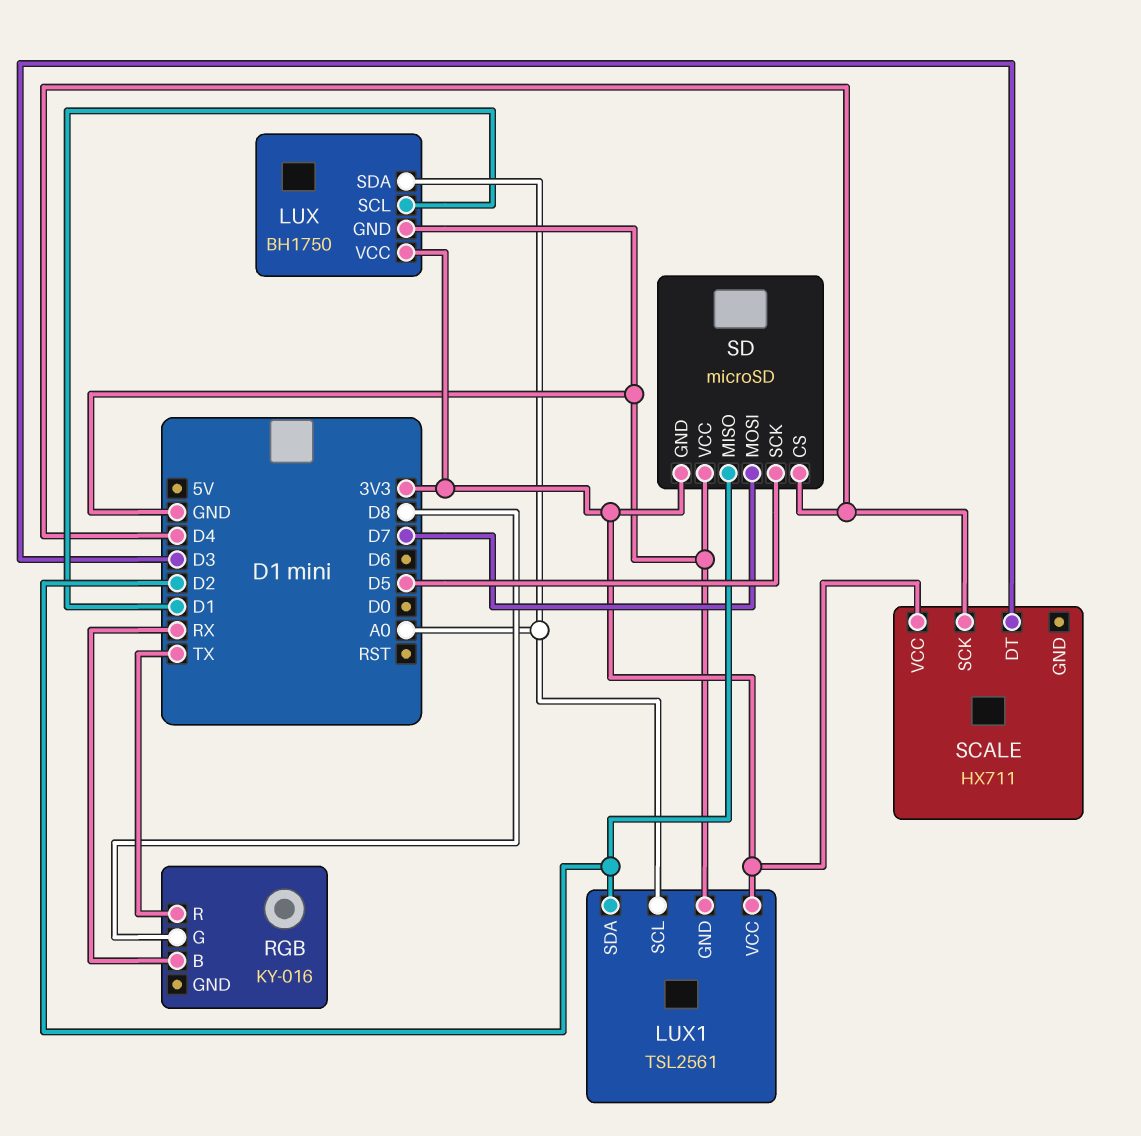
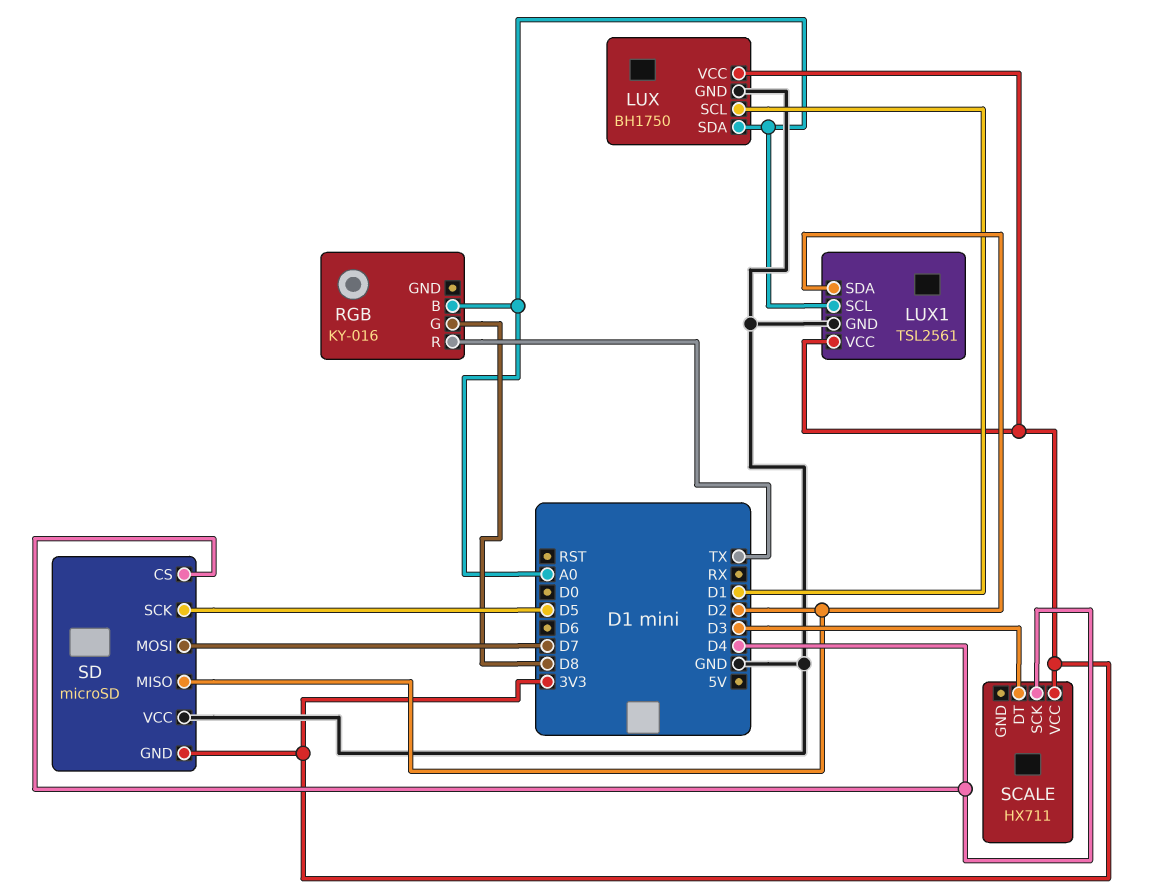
RGB pin B: RX -> A0

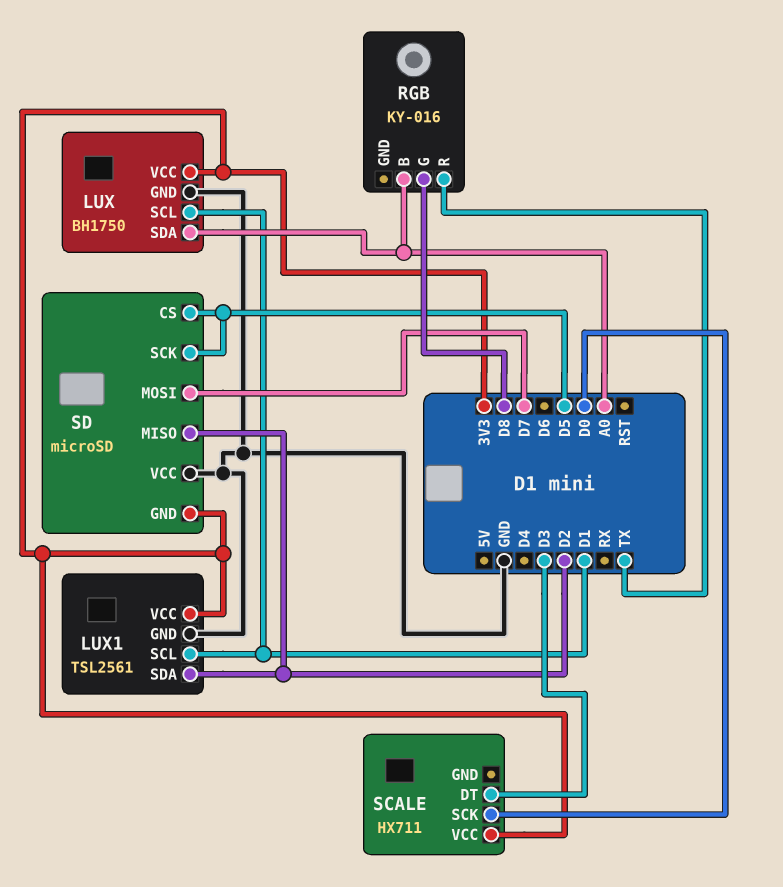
LUX1 pin SCL: A0 -> D1
SCALE pin SCK: D4 -> D0
SD pin CS: D4 -> D5

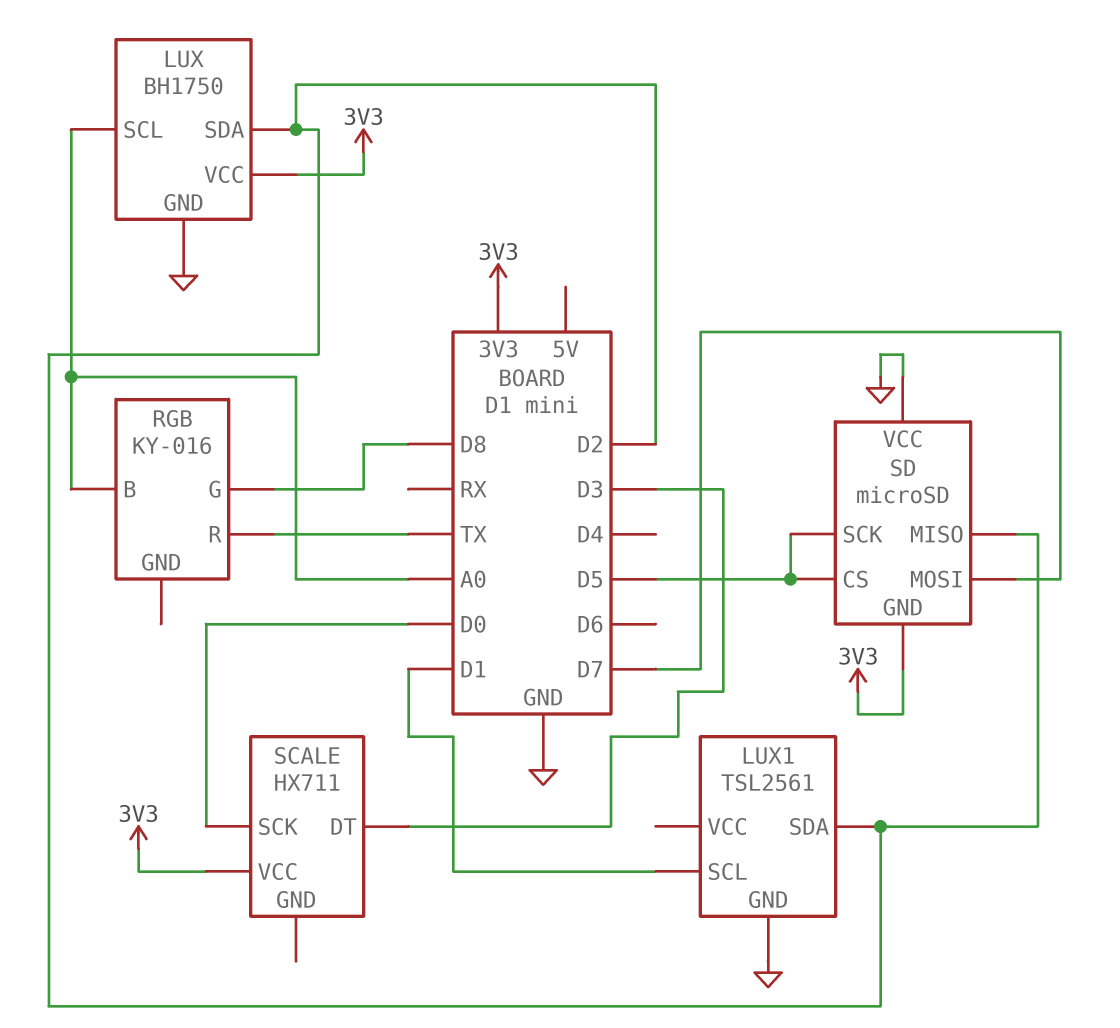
LUX pin SCL: D1 -> A0
LUX pin SDA: A0 -> D2
LUX1 pin VCC: 3V3 -> none

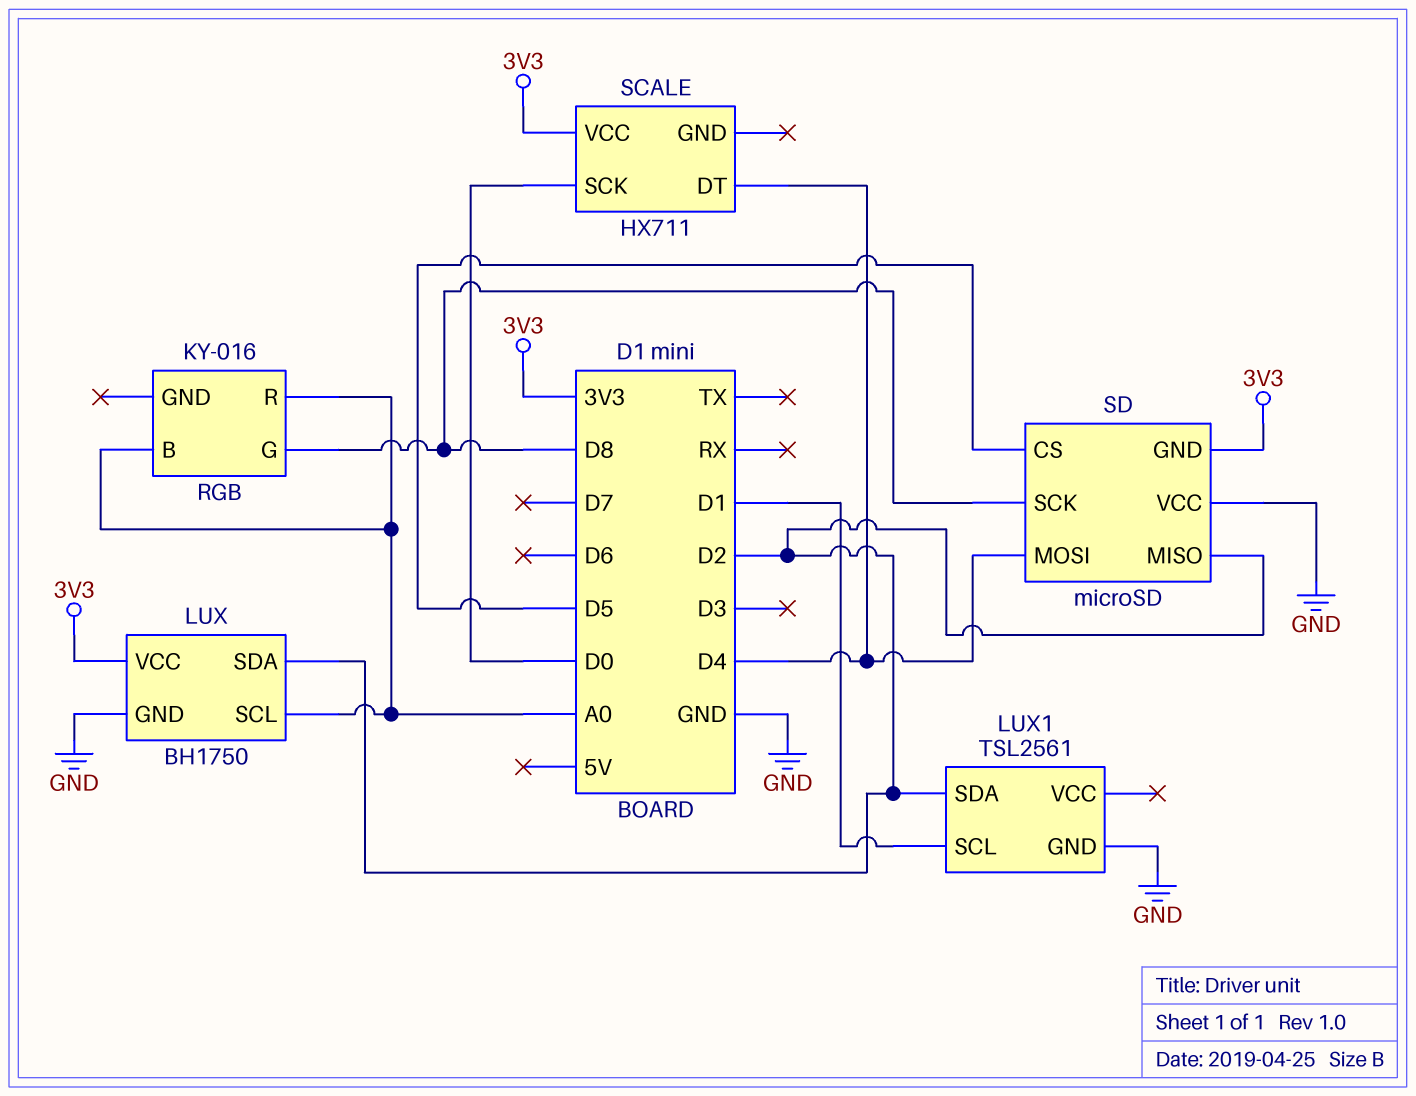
RGB pin R: TX -> A0
SCALE pin DT: D3 -> D4
SD pin MOSI: D7 -> D4
SD pin SCK: D5 -> D8

